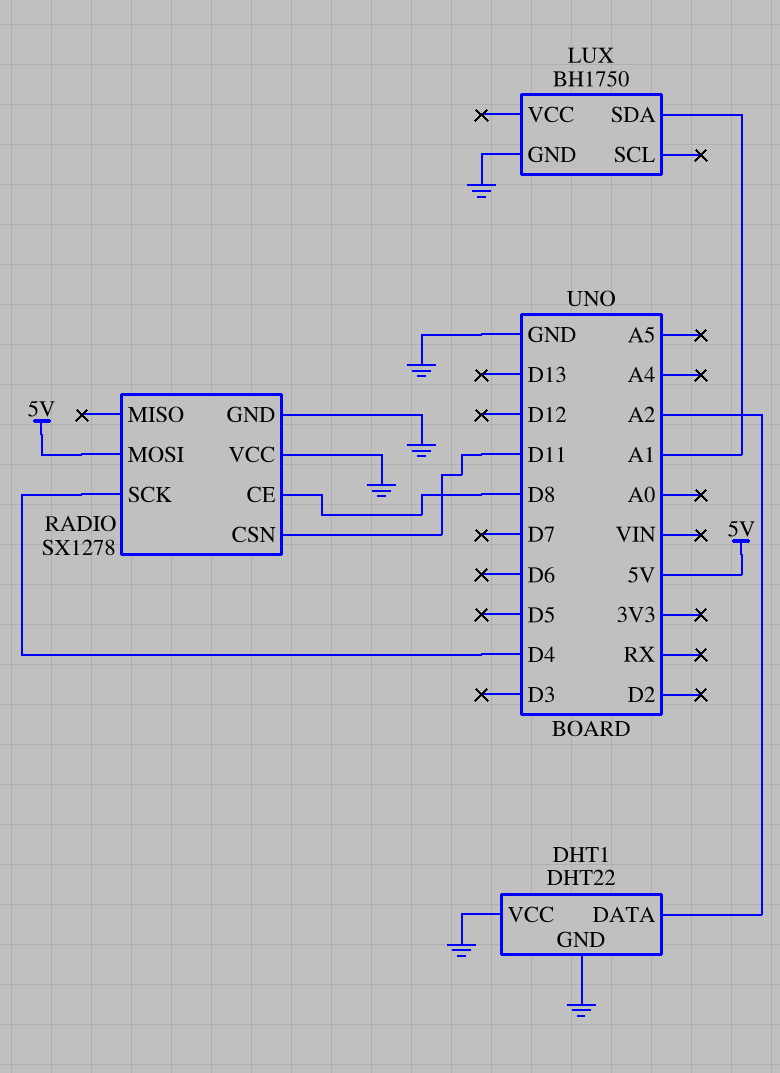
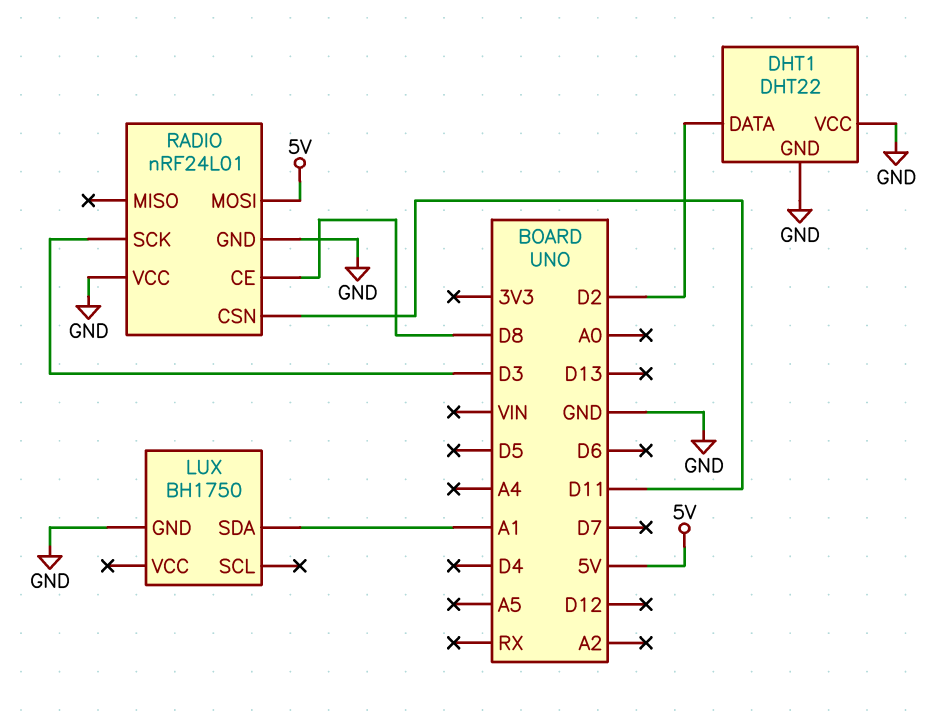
DHT1 pin DATA: A2 -> D2
RADIO: SX1278 -> nRF24L01
RADIO pin SCK: D4 -> D3

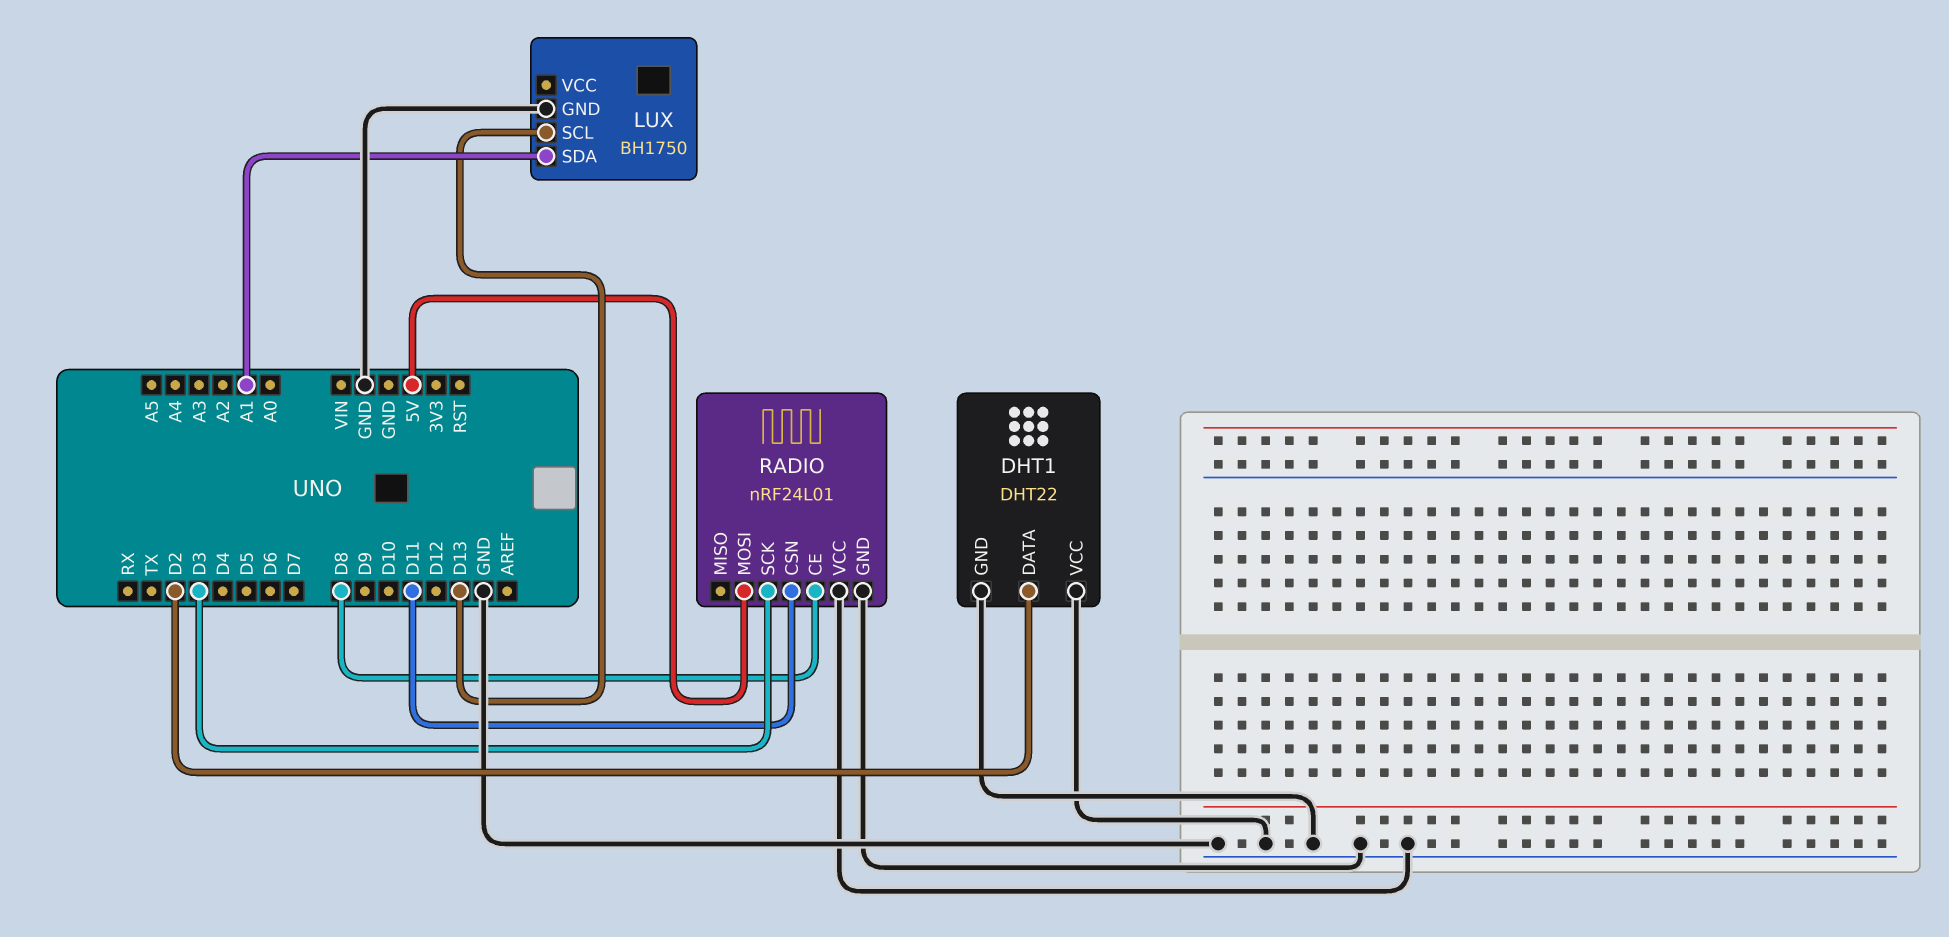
LUX pin SCL: none -> D13

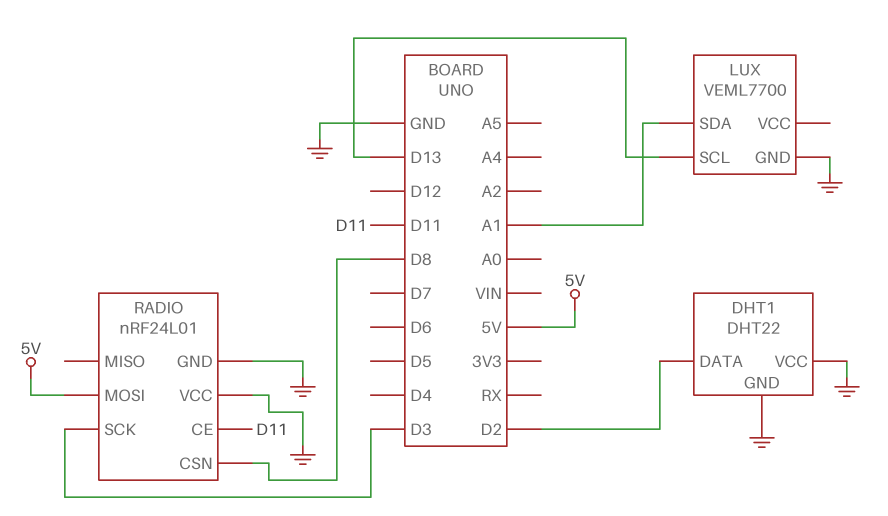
LUX: BH1750 -> VEML7700
RADIO pin CE: D8 -> D11
RADIO pin CSN: D11 -> D8

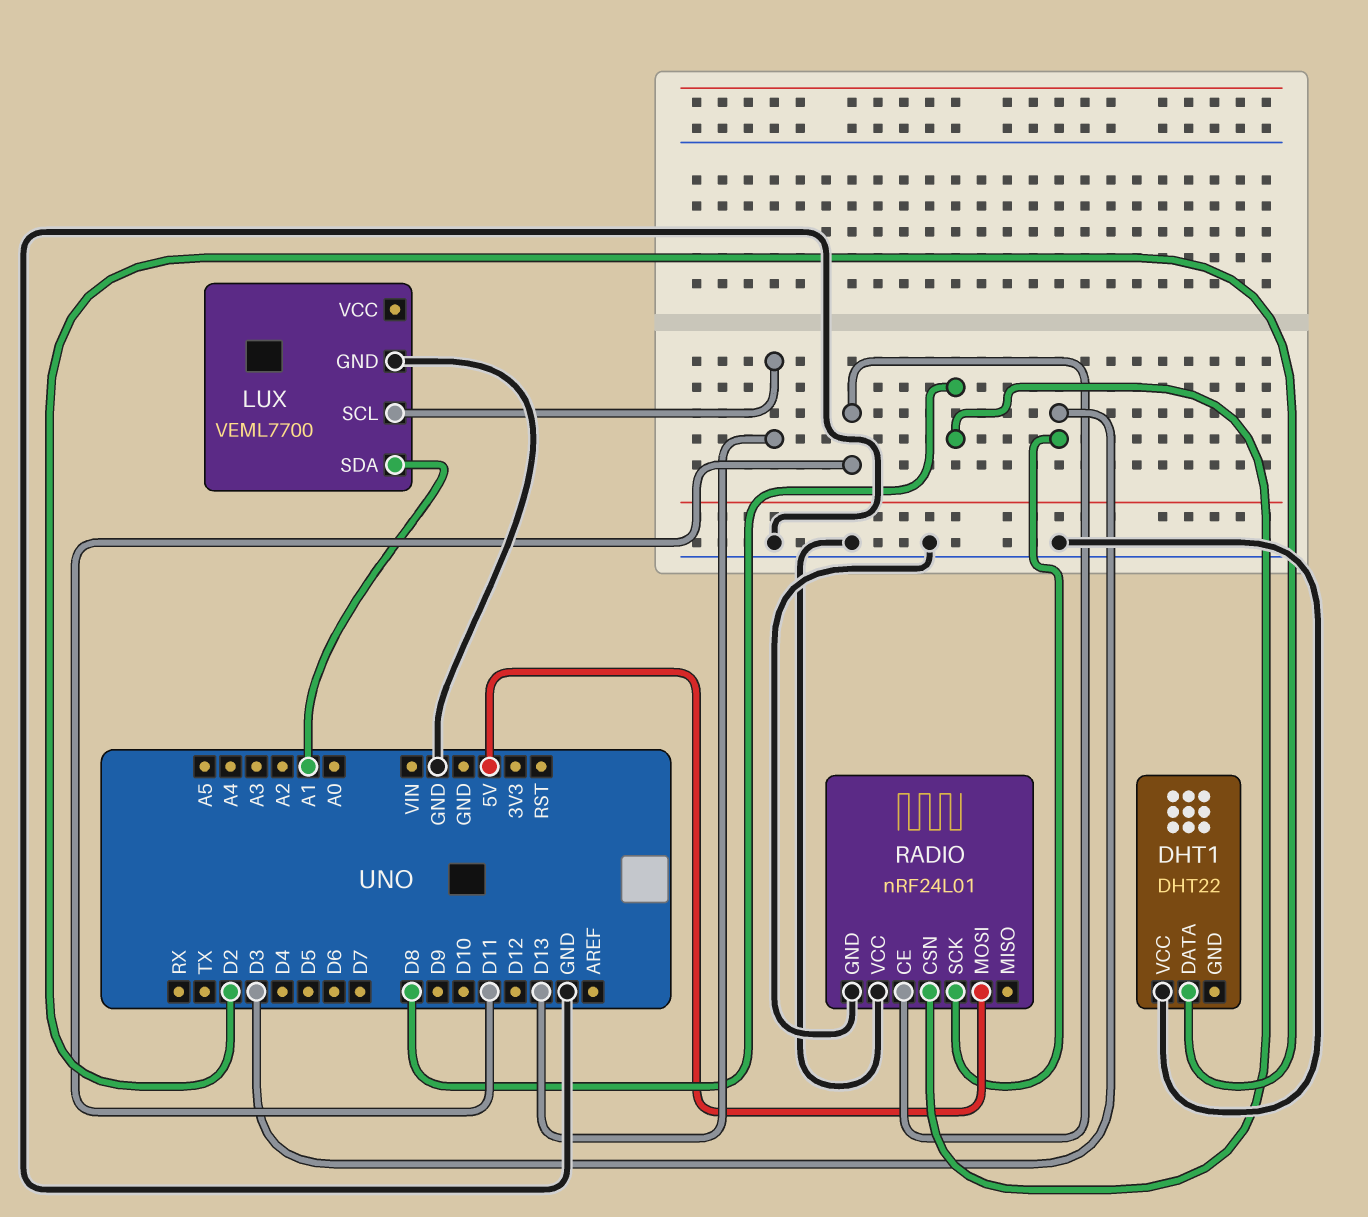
DHT1 pin GND: GND -> none

